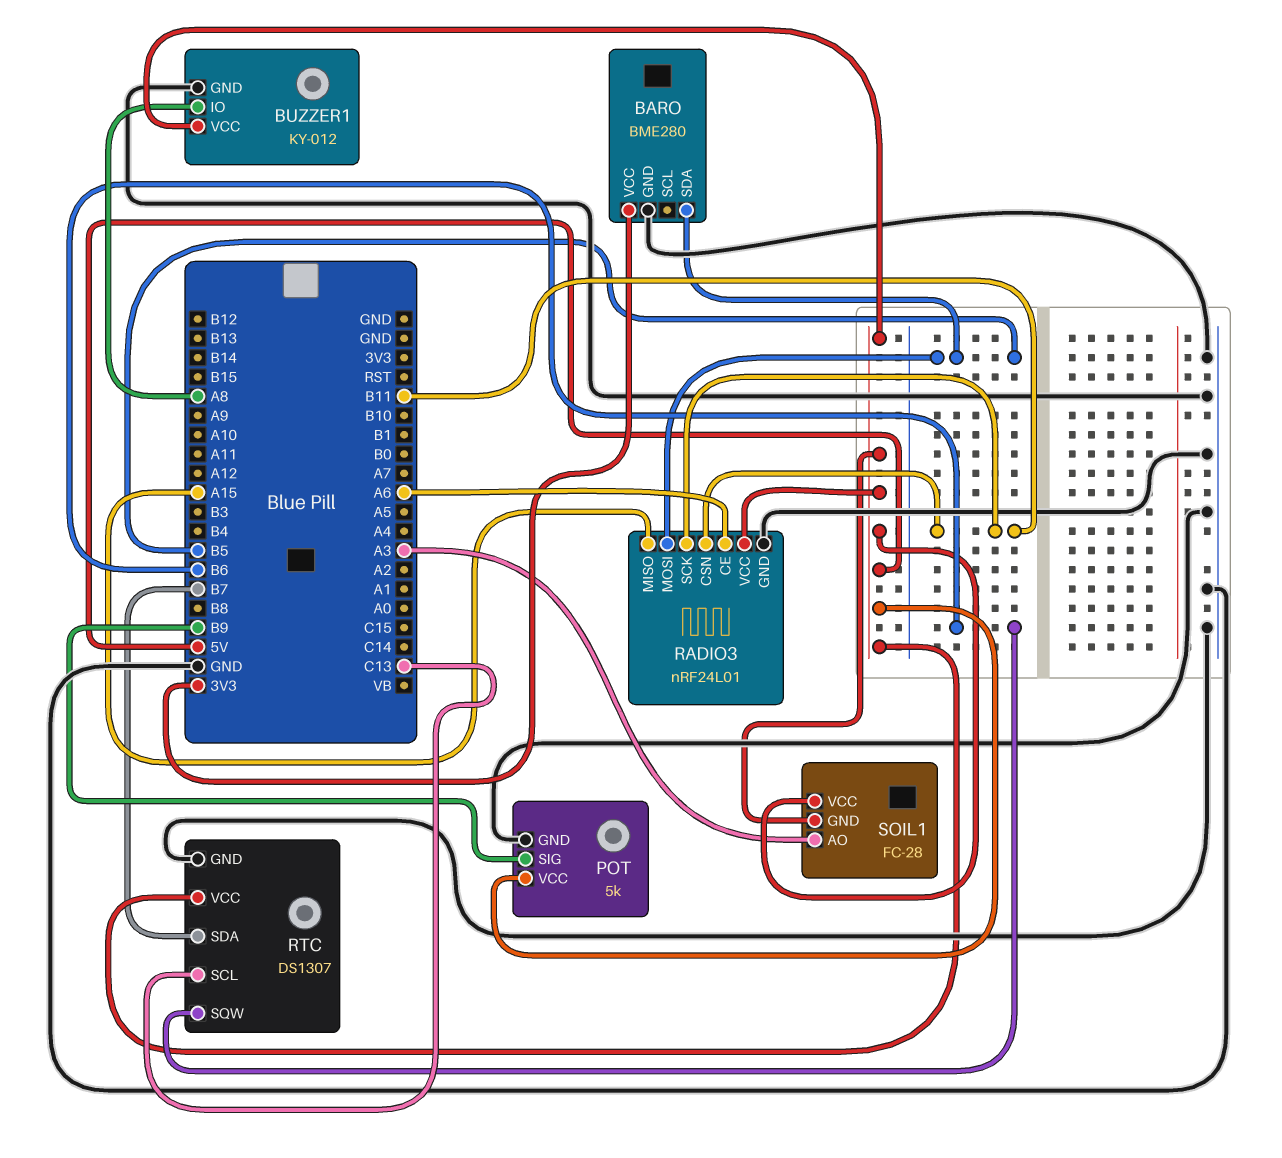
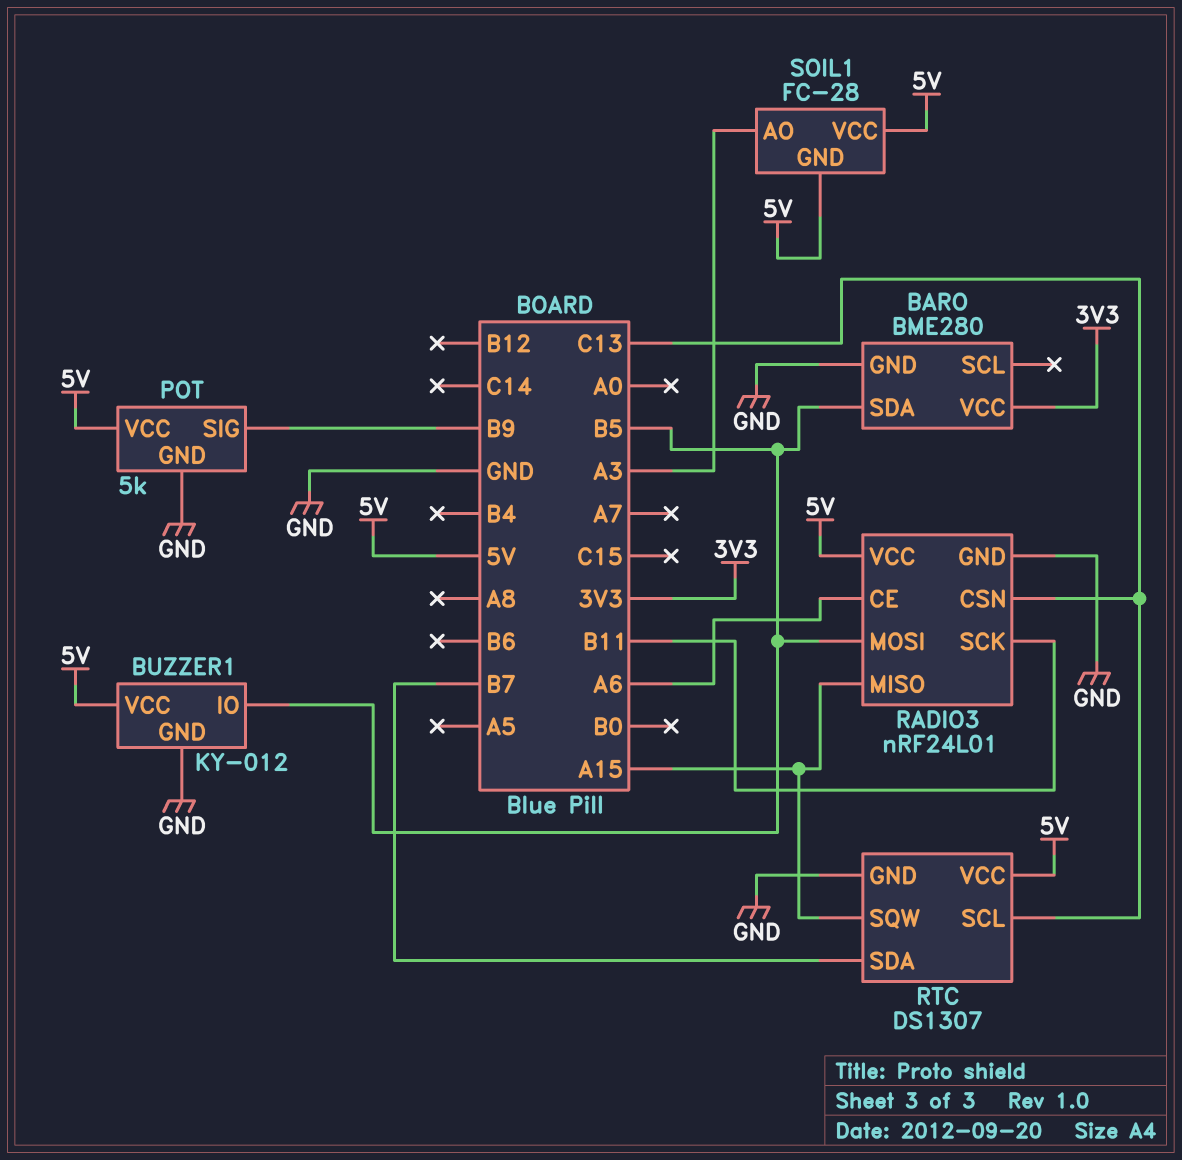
BUZZER1 pin IO: A8 -> B5
RADIO3 pin CSN: B11 -> C13
RTC pin SQW: B6 -> A15

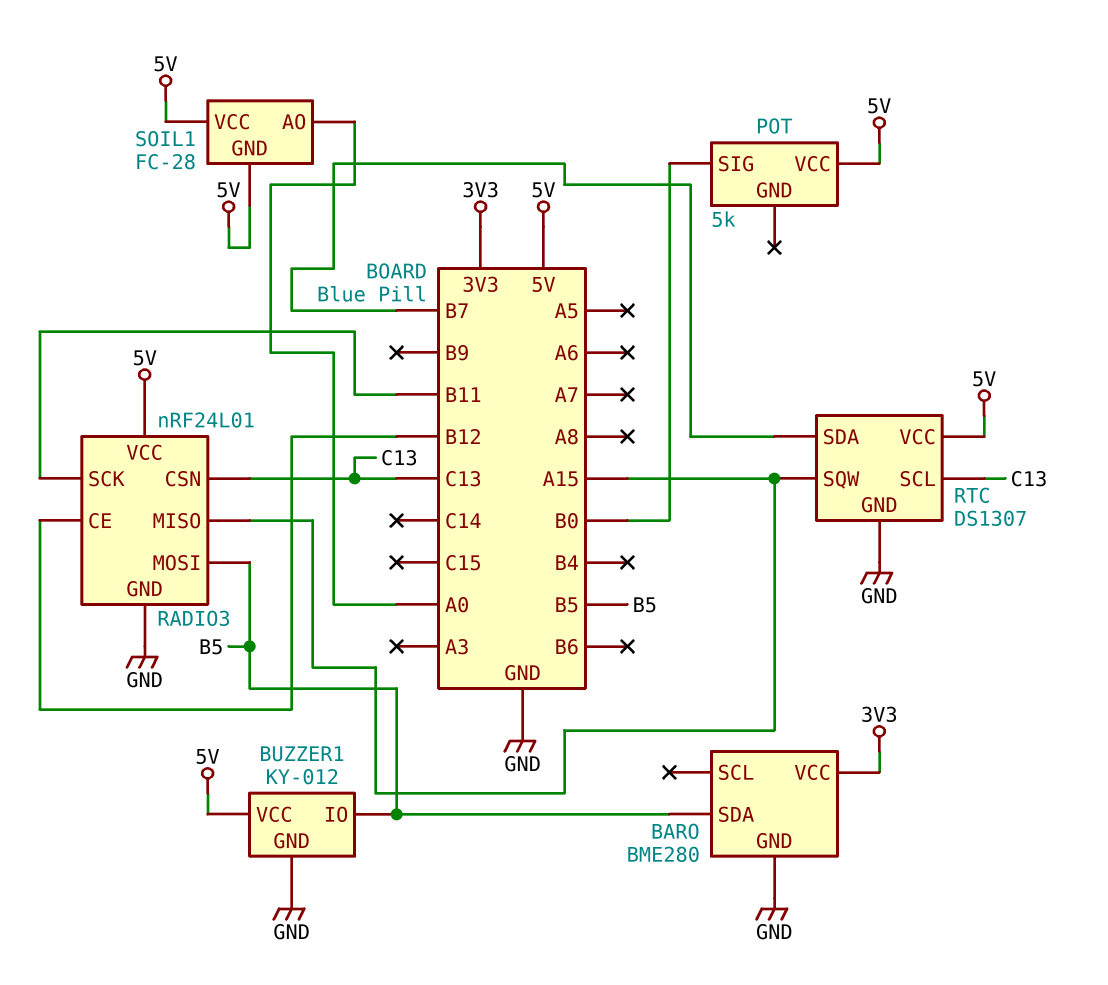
POT pin GND: GND -> none
POT pin SIG: B9 -> B0
RADIO3 pin CE: A6 -> B12
SOIL1 pin AO: A3 -> A0

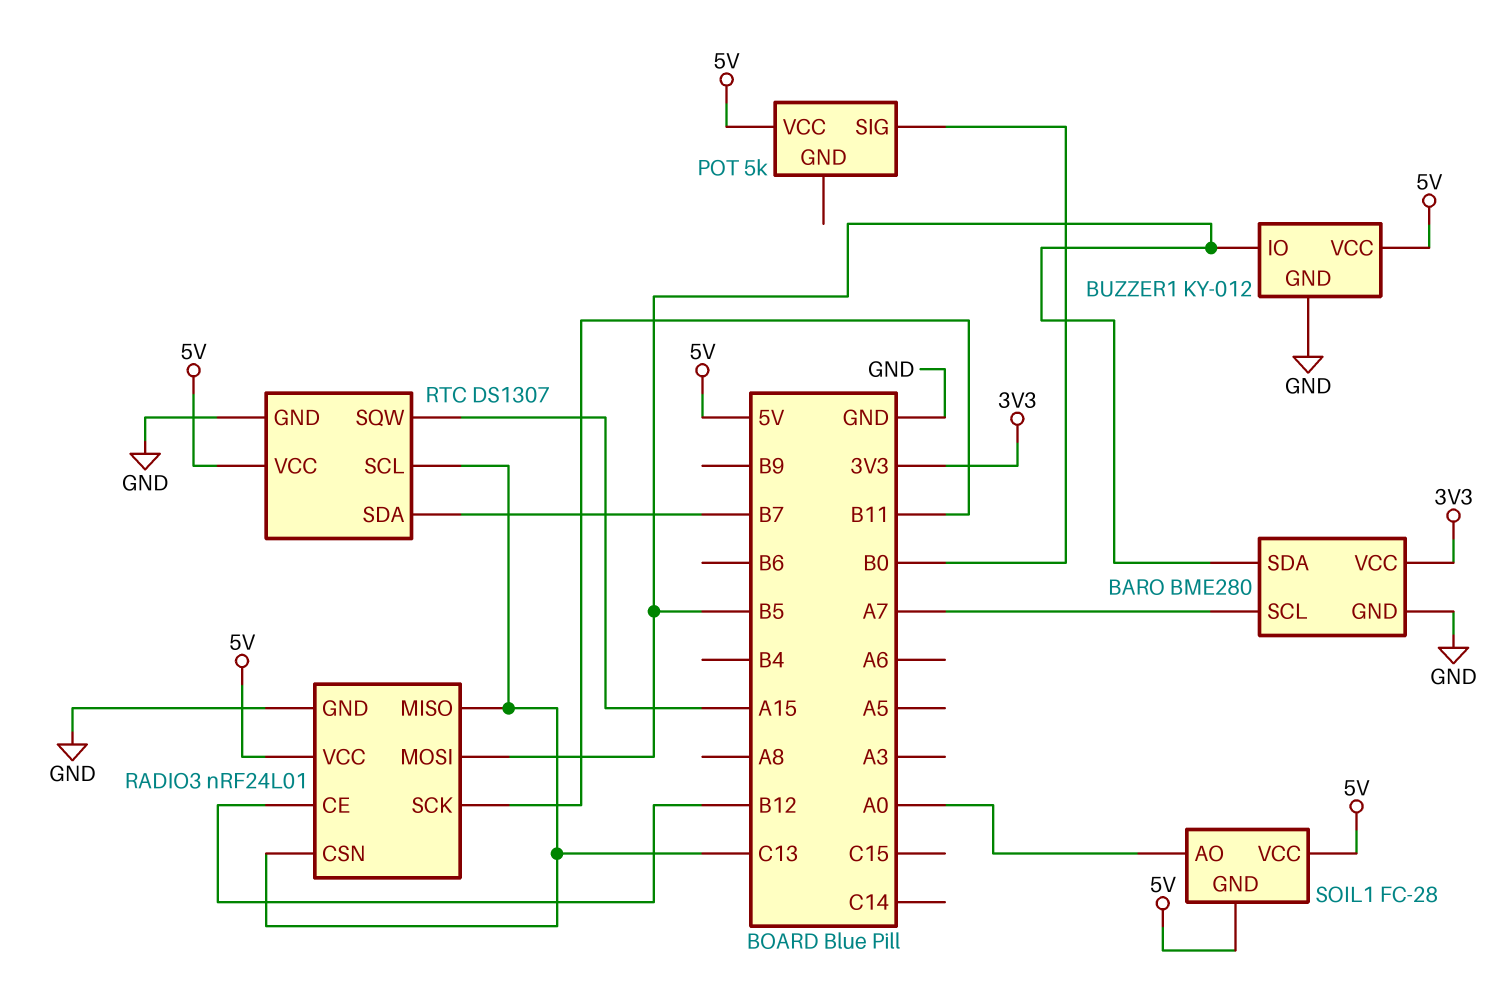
BARO pin SCL: none -> A7
RADIO3 pin MISO: A15 -> C13

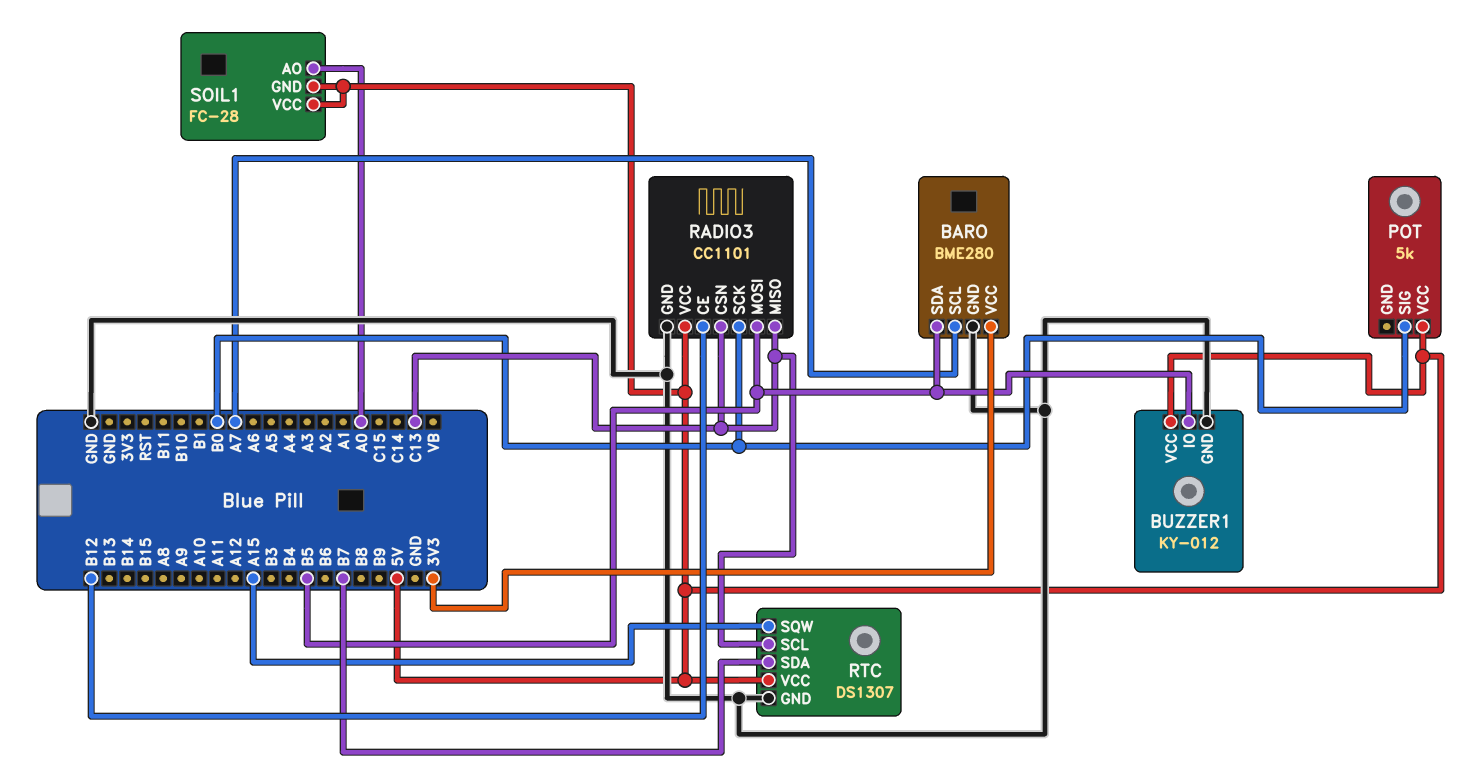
RADIO3: nRF24L01 -> CC1101
RADIO3 pin SCK: B11 -> B0

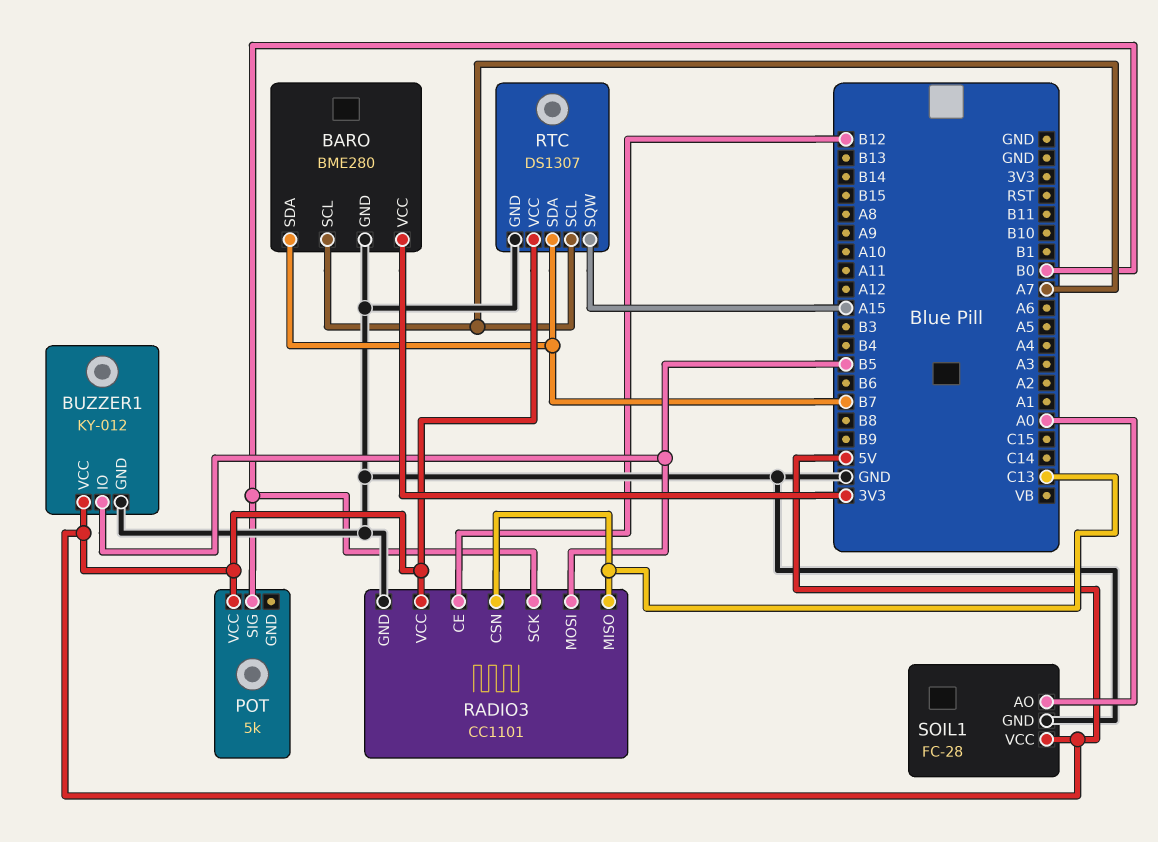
BARO pin SDA: B5 -> B7
RTC pin SCL: C13 -> A7
SOIL1 pin GND: 5V -> GND

